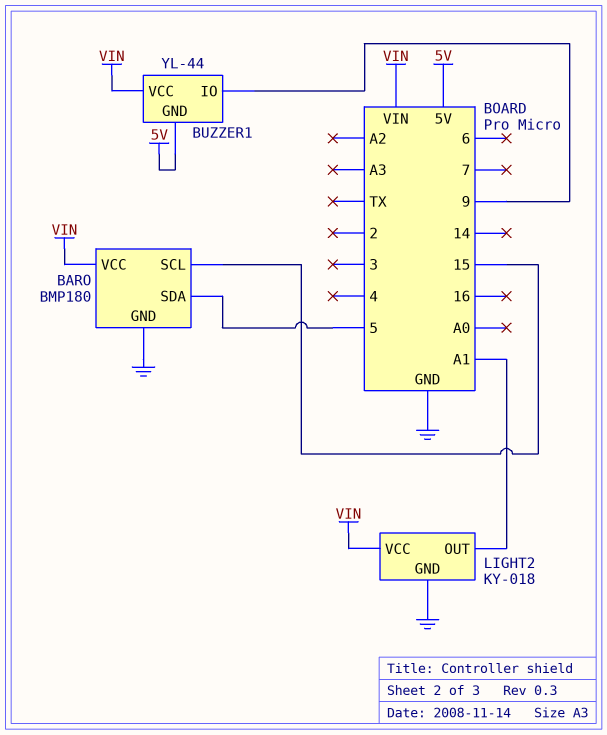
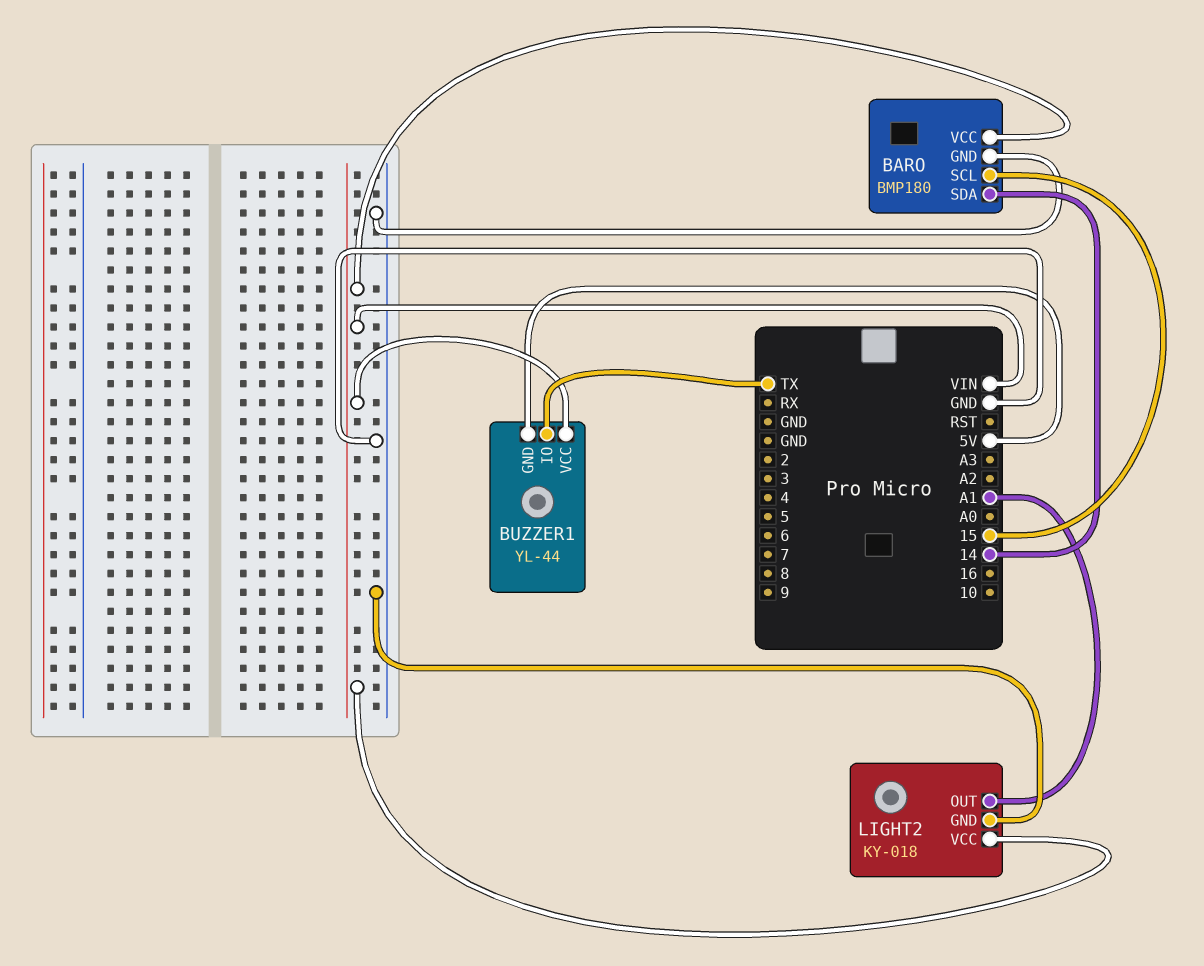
BARO pin SDA: 5 -> 14
BUZZER1 pin IO: 9 -> TX

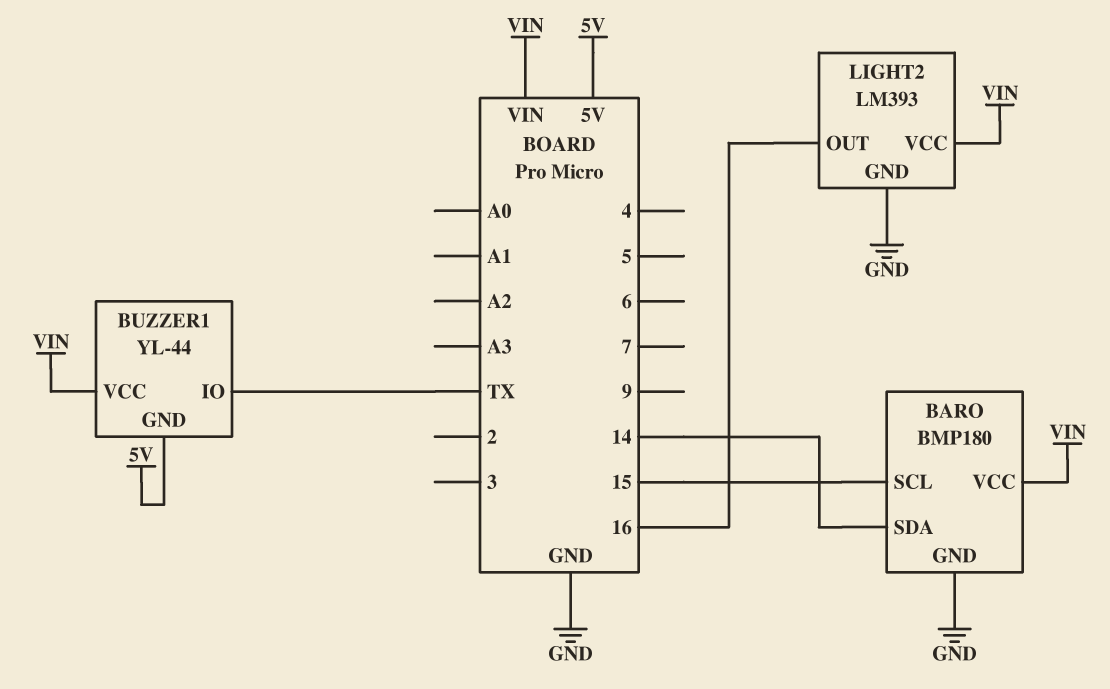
LIGHT2: KY-018 -> LM393
LIGHT2 pin OUT: A1 -> 16

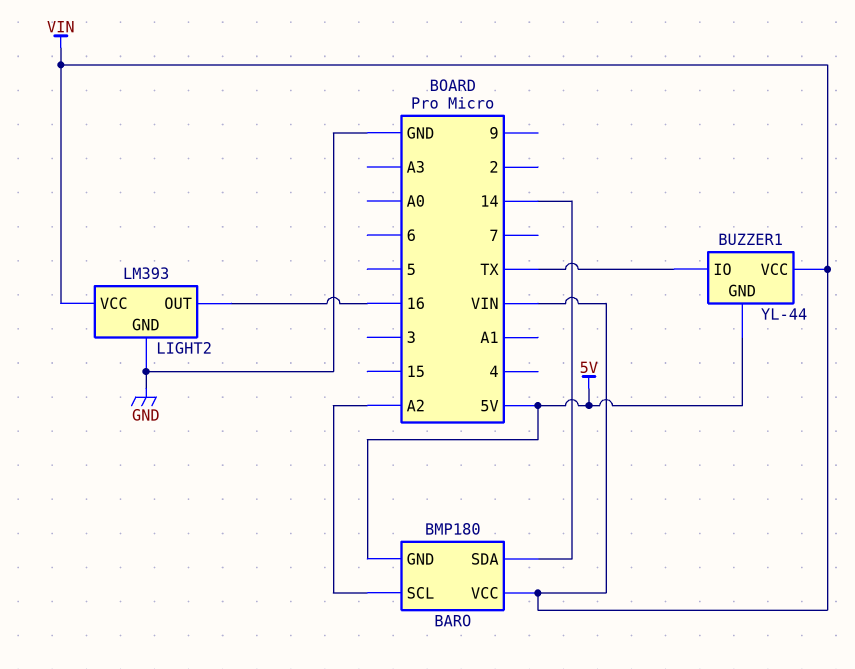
BARO pin GND: GND -> 5V
BARO pin SCL: 15 -> A2

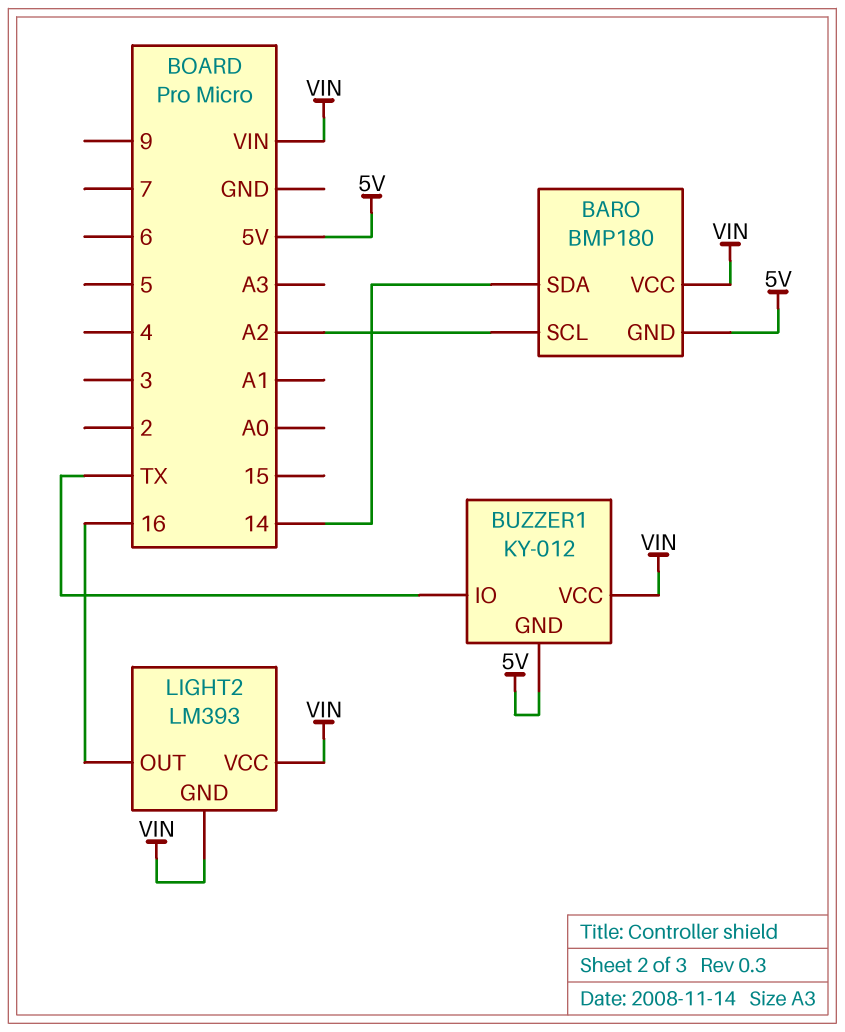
BUZZER1: YL-44 -> KY-012
LIGHT2 pin GND: GND -> VIN

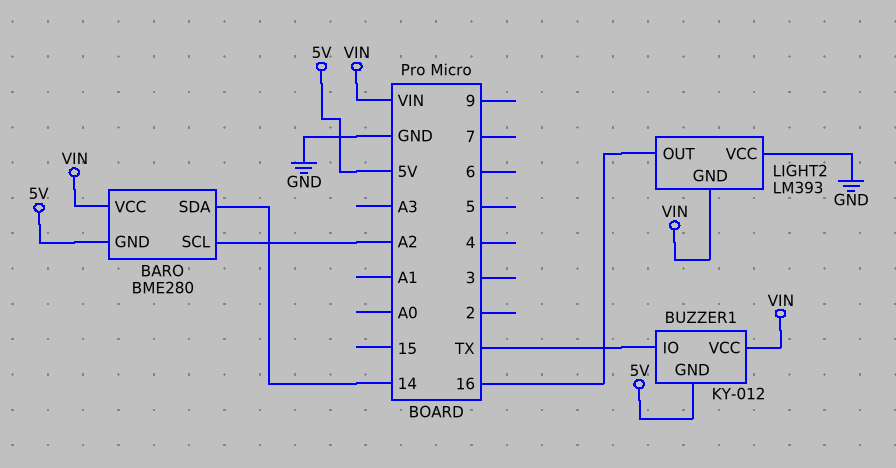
BARO: BMP180 -> BME280
LIGHT2 pin VCC: VIN -> GND

